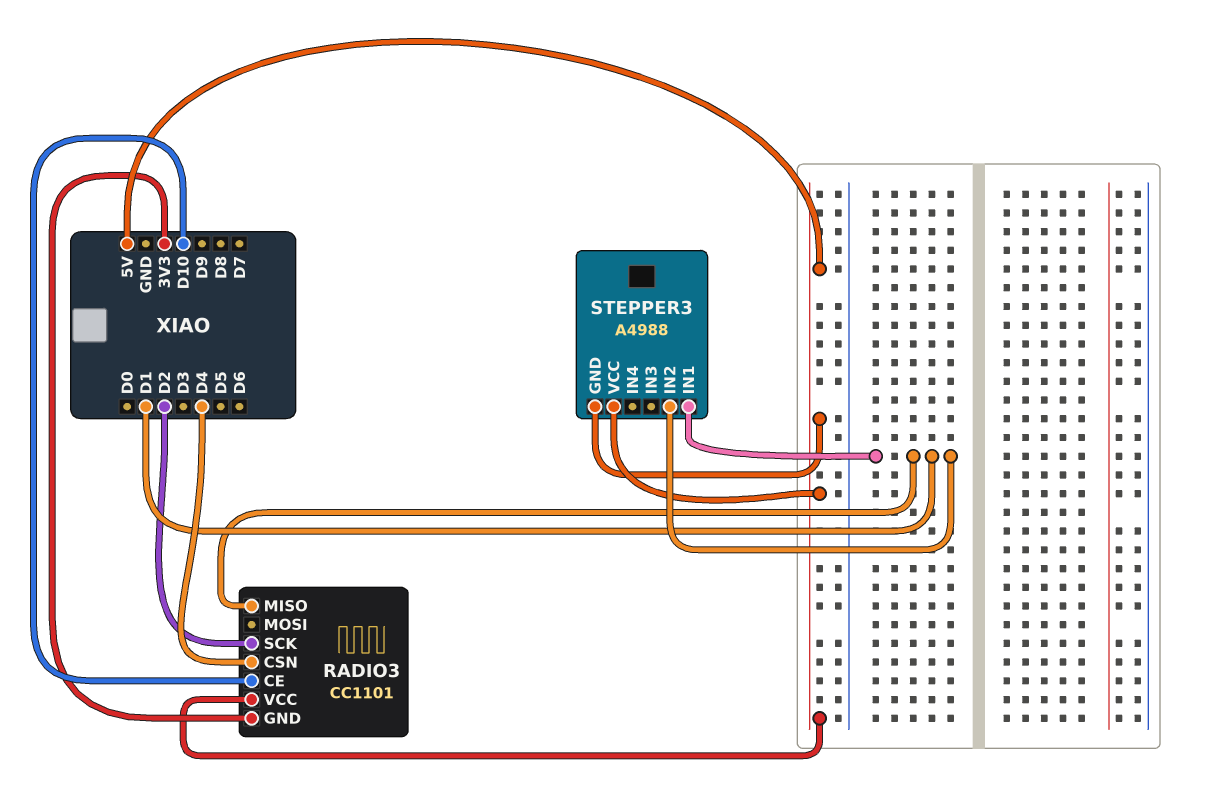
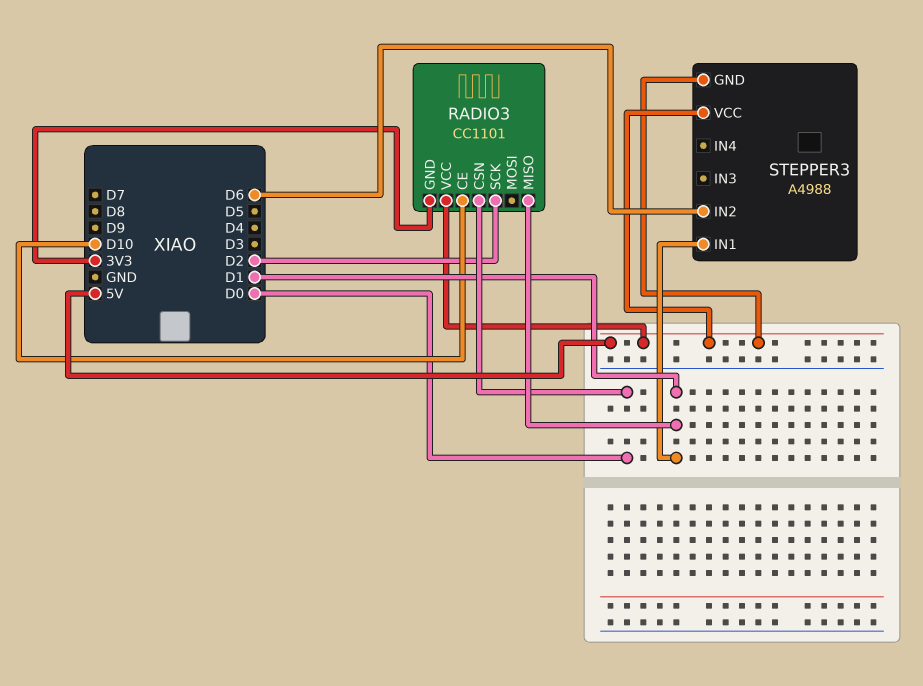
RADIO3 pin CSN: D4 -> D0
STEPPER3 pin IN2: D1 -> D6

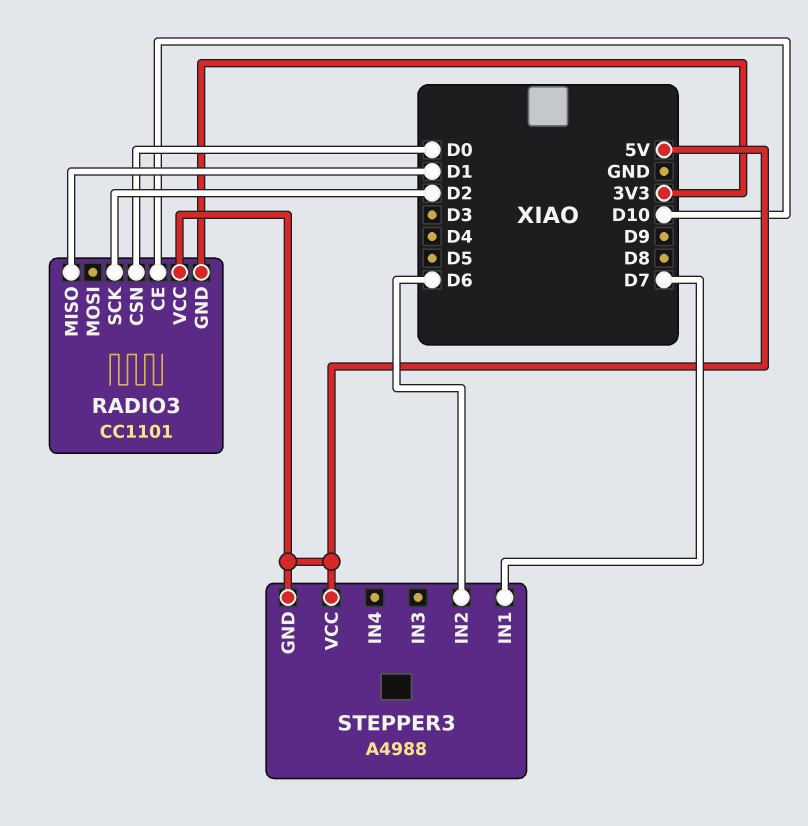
STEPPER3 pin IN1: D1 -> D7

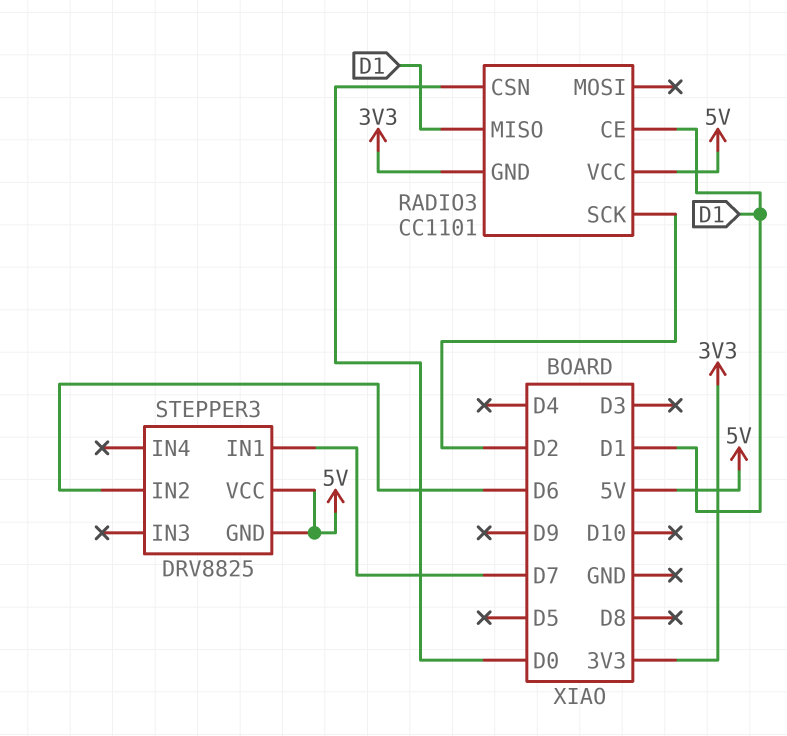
RADIO3 pin CE: D10 -> D1
STEPPER3: A4988 -> DRV8825

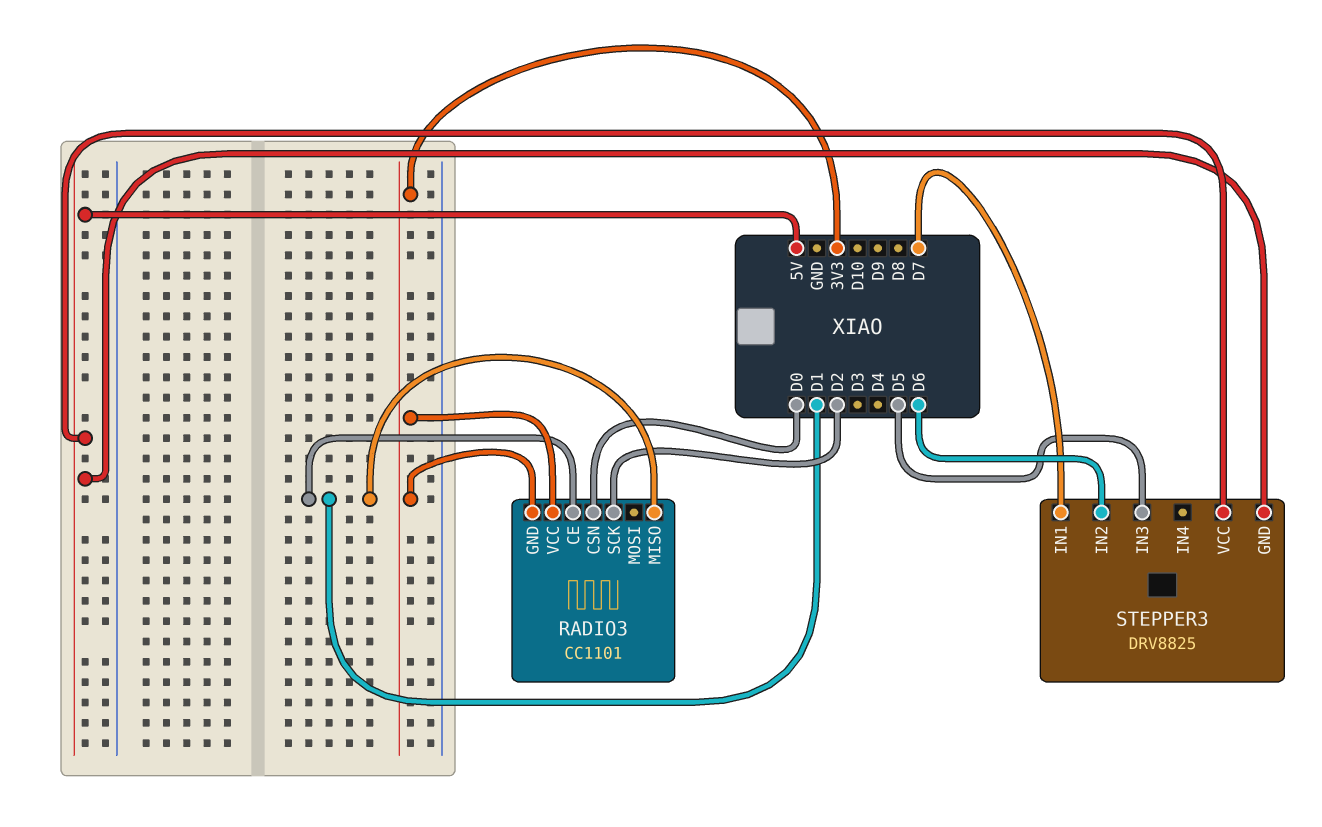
RADIO3 pin VCC: 5V -> 3V3
STEPPER3 pin IN3: none -> D5

